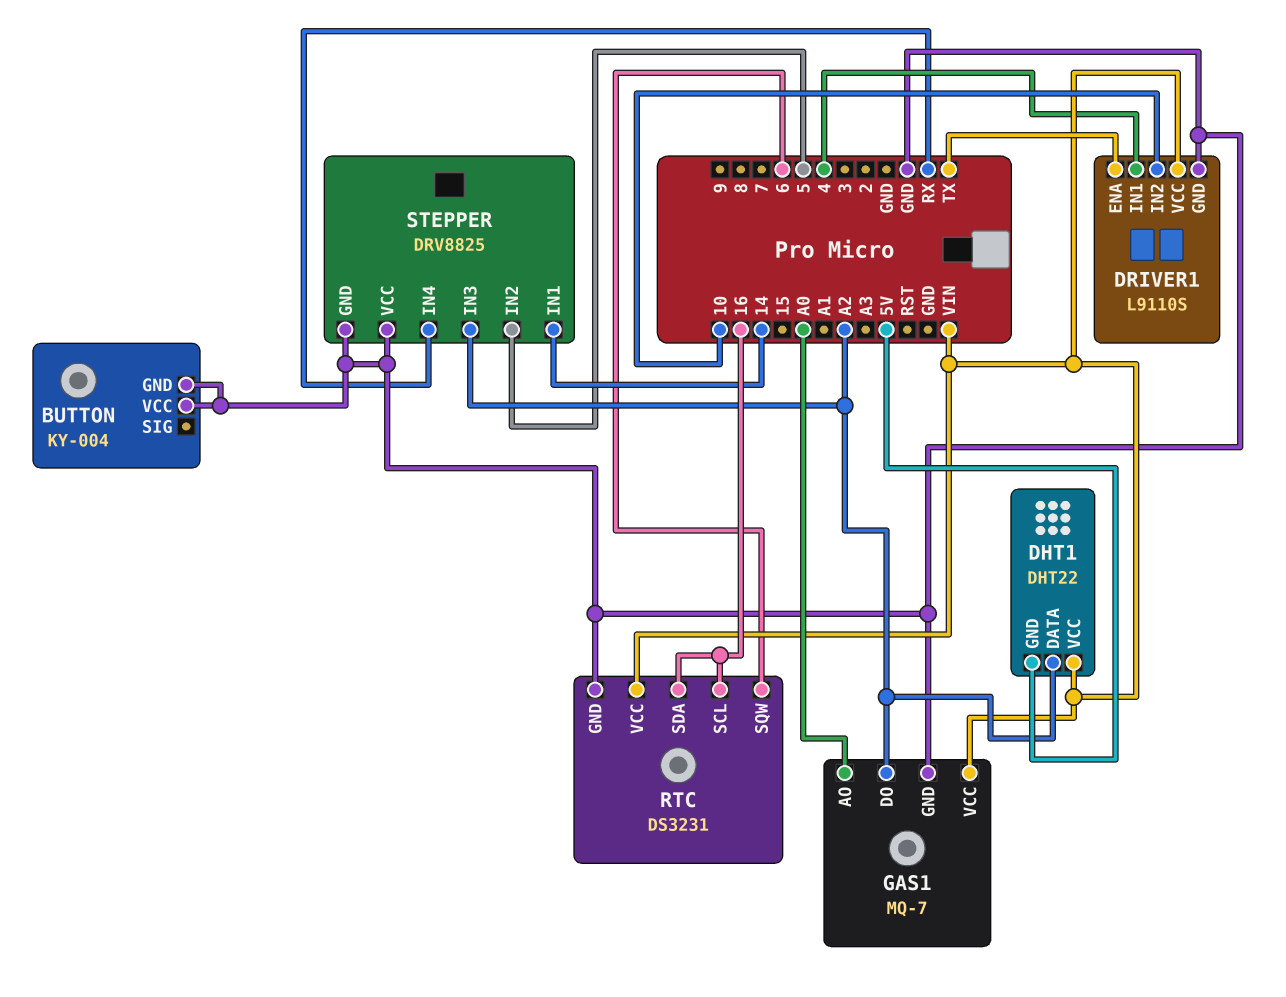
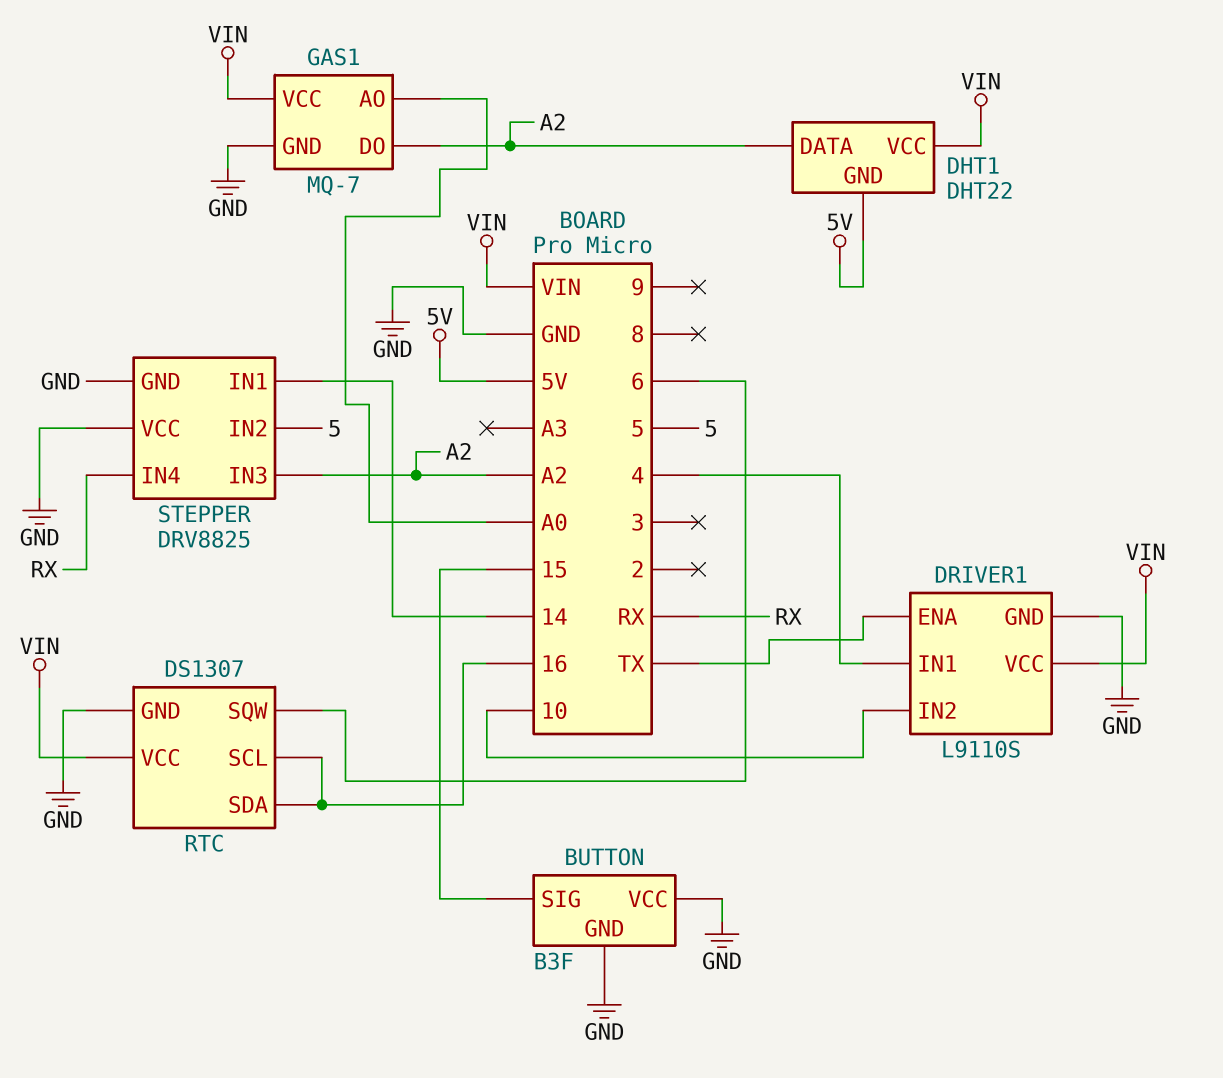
BUTTON: KY-004 -> B3F
BUTTON pin SIG: none -> 15
RTC: DS3231 -> DS1307

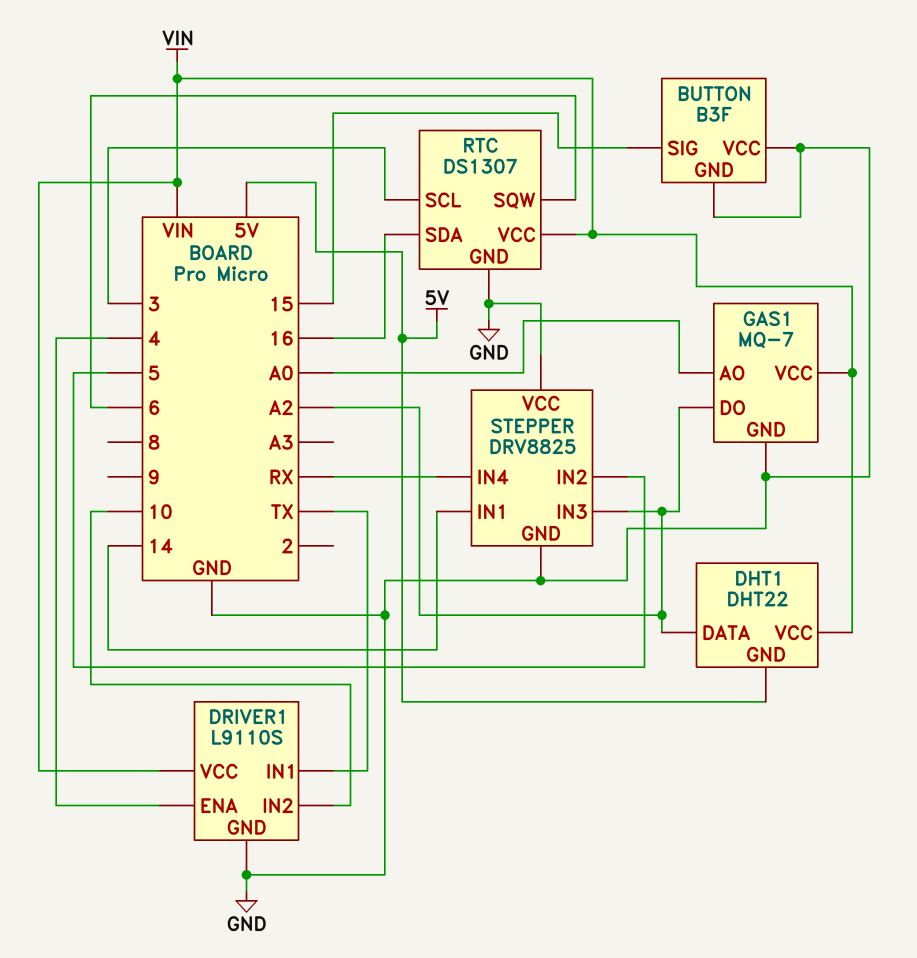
DRIVER1 pin ENA: TX -> 4
DRIVER1 pin IN1: 4 -> TX
RTC pin SCL: 16 -> 3

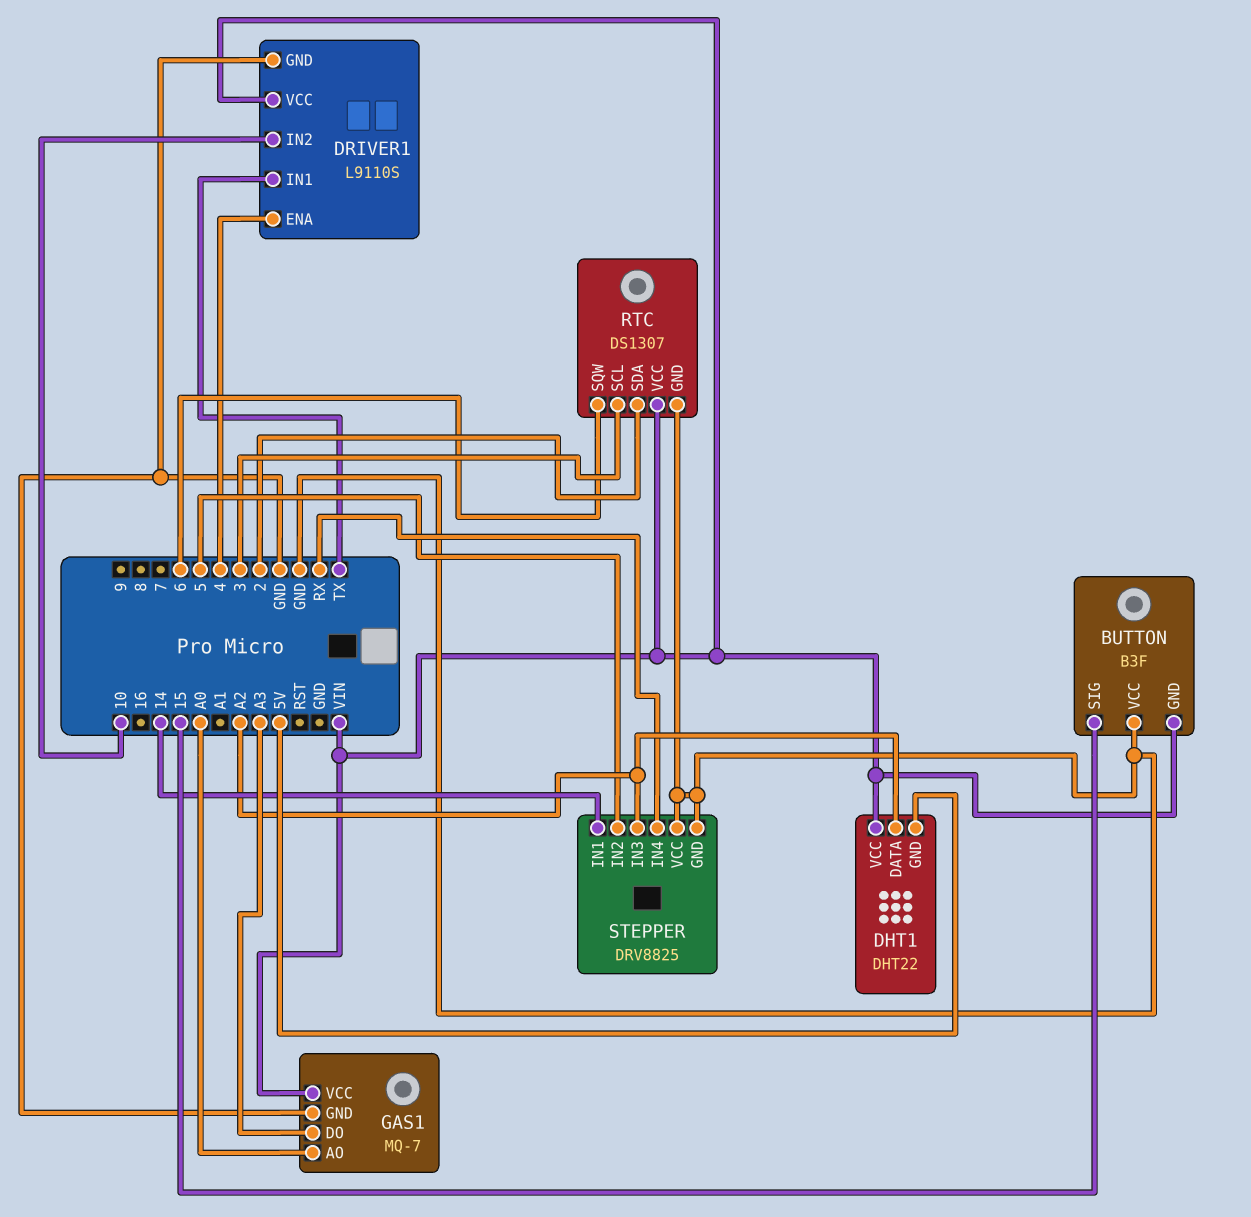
BUTTON pin GND: GND -> VIN
GAS1 pin DO: A2 -> A3
RTC pin SDA: 16 -> 2

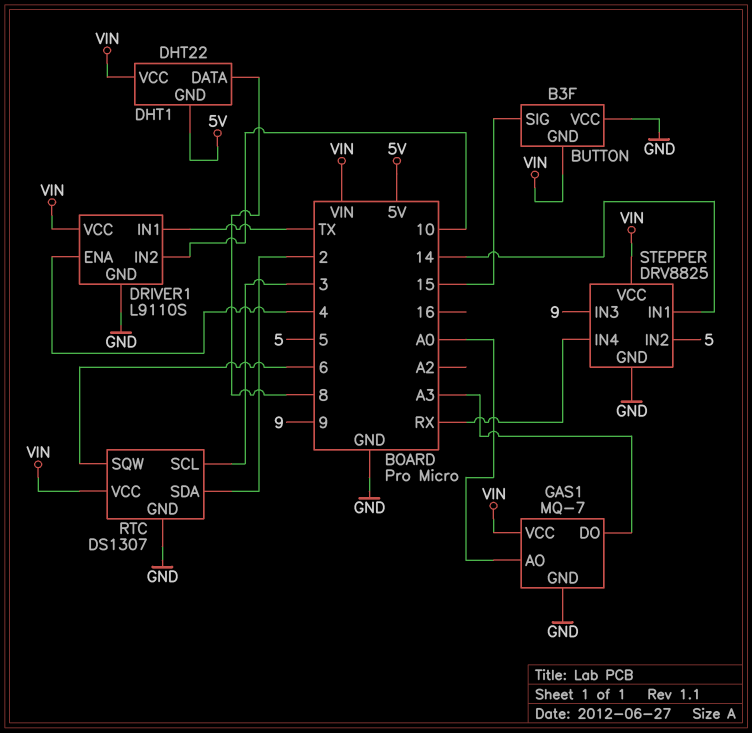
DHT1 pin DATA: A2 -> 8
STEPPER pin IN3: A2 -> 9
STEPPER pin VCC: GND -> VIN

